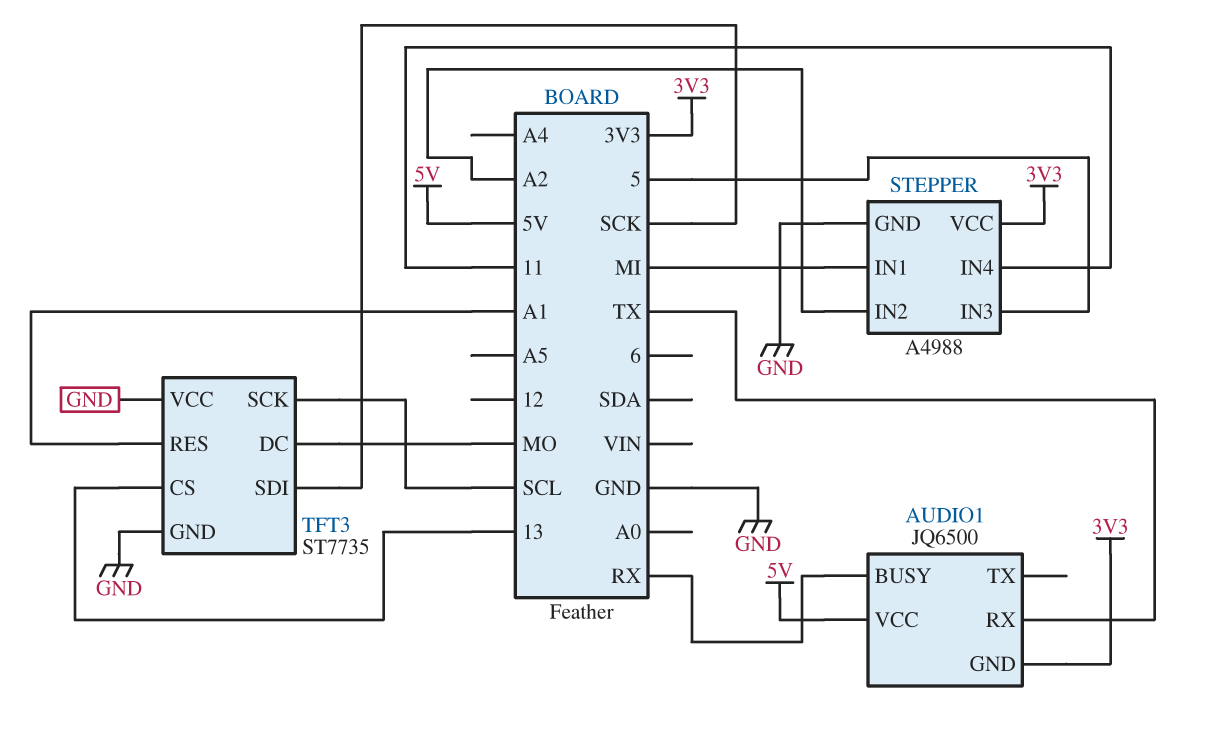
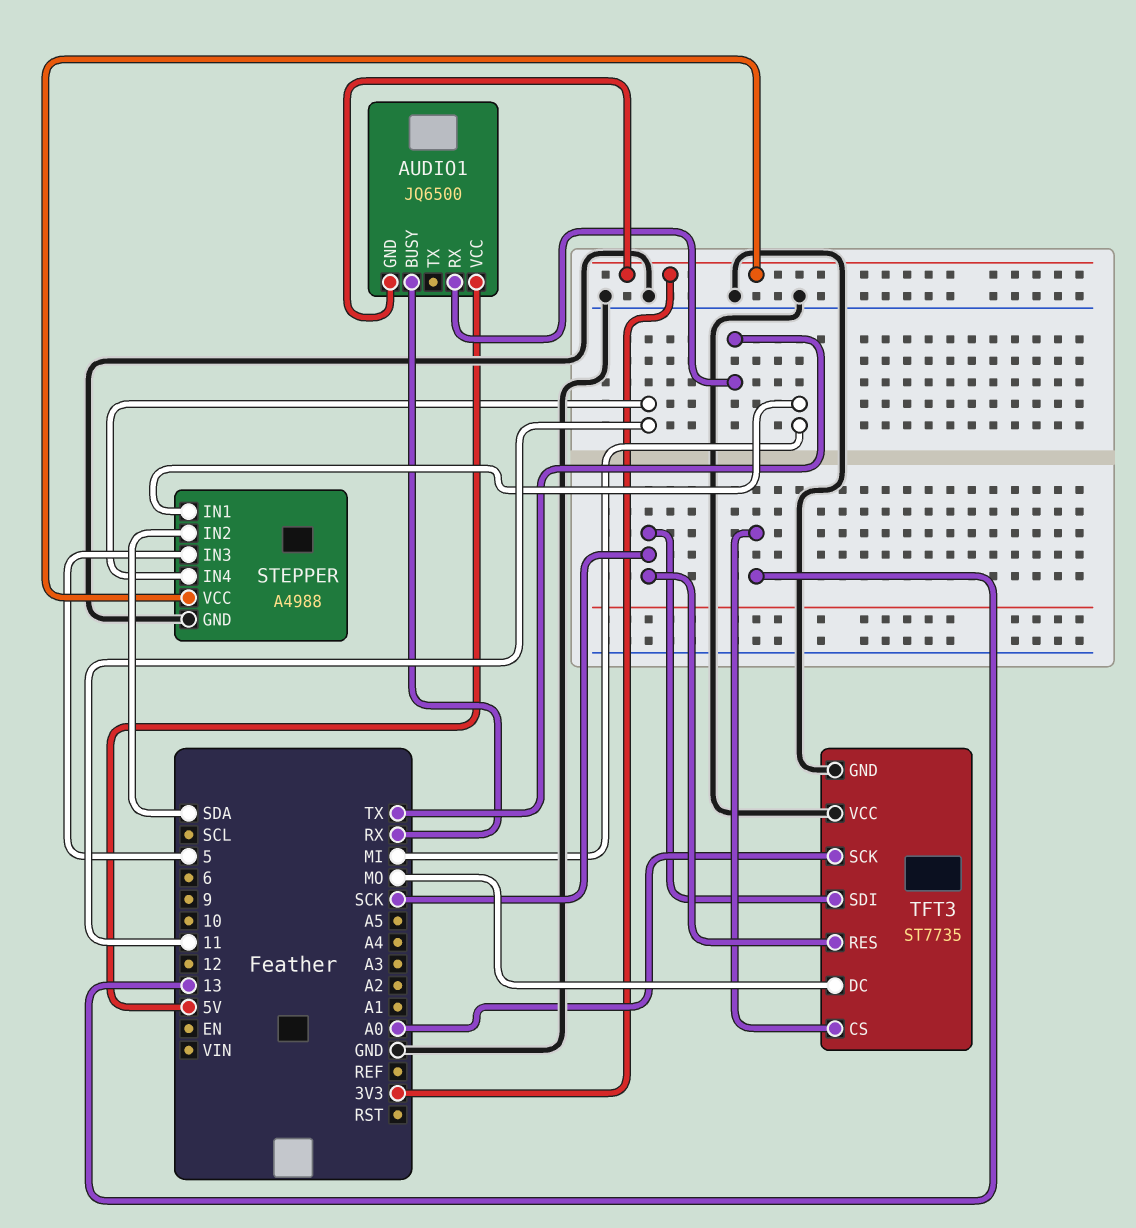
STEPPER pin IN2: A2 -> SDA
TFT3 pin RES: A1 -> SCK
TFT3 pin SCK: SCL -> A0

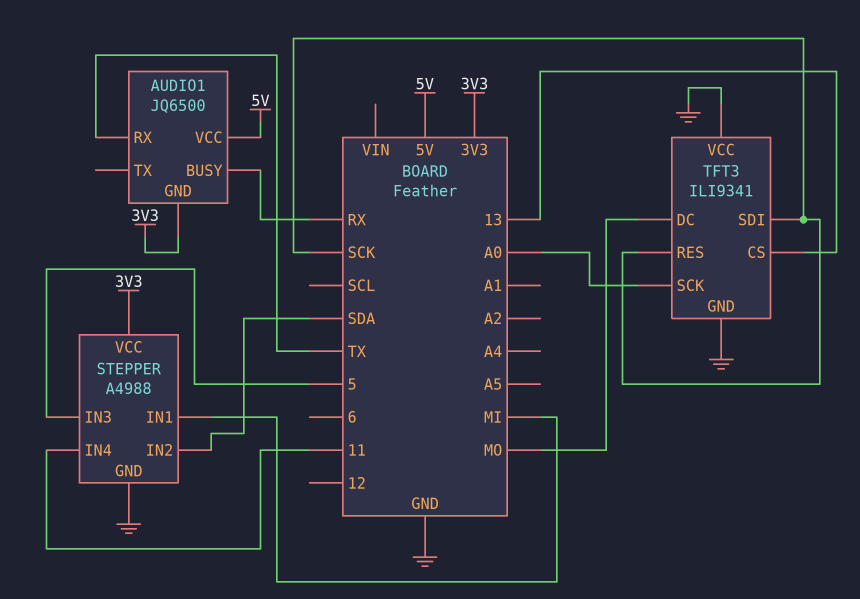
TFT3: ST7735 -> ILI9341

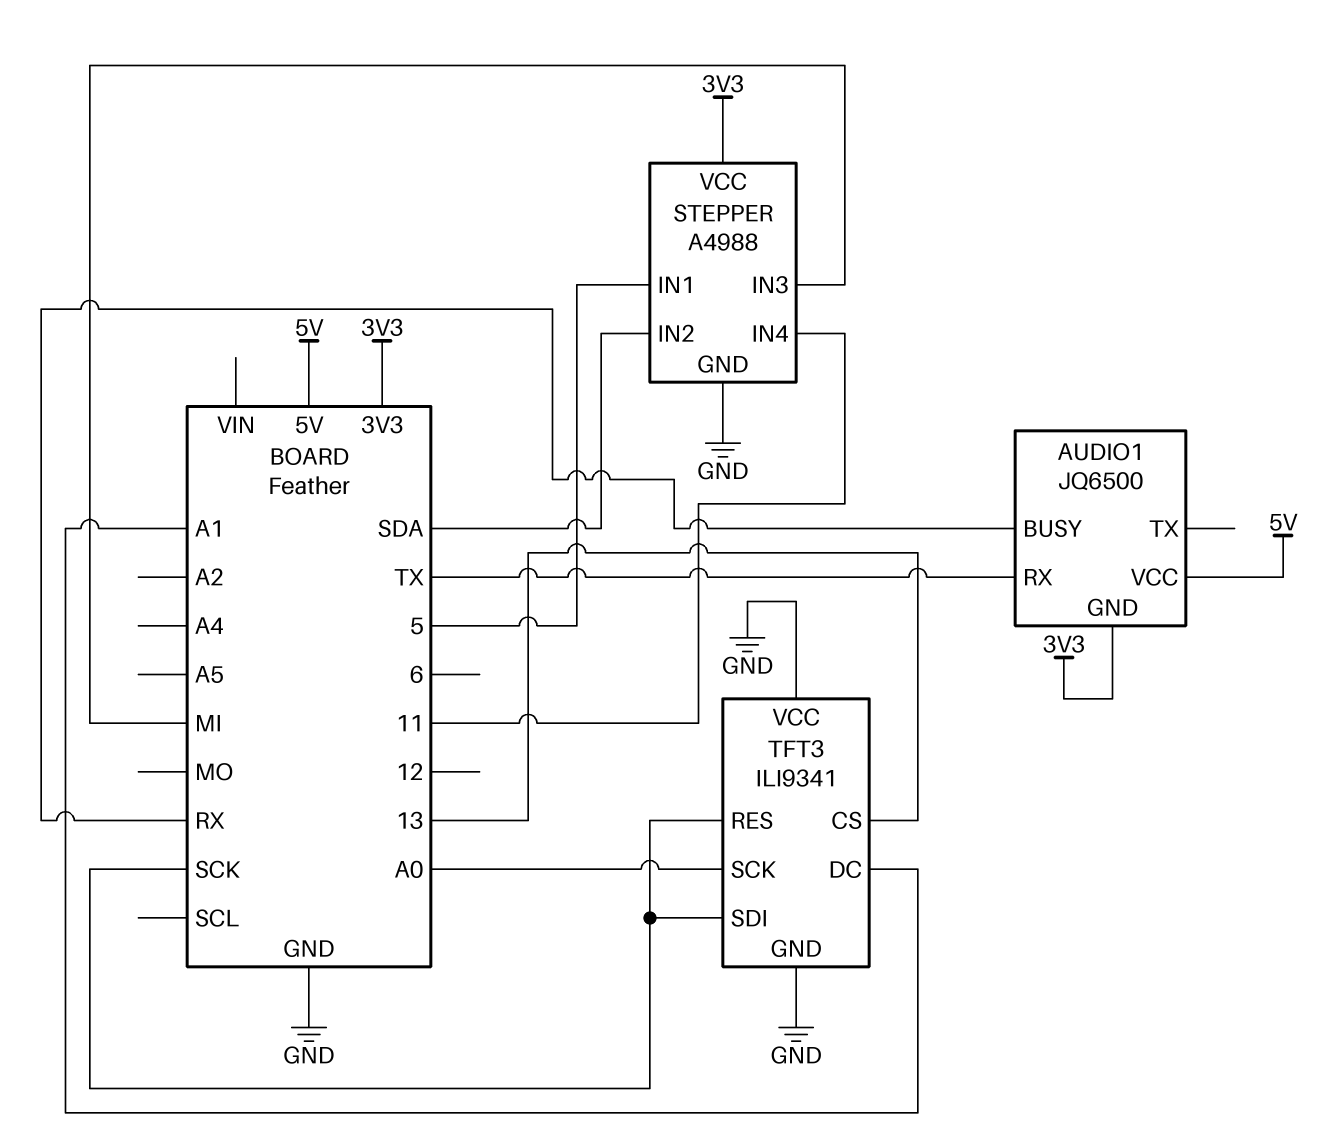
STEPPER pin IN1: MI -> 5
STEPPER pin IN3: 5 -> MI
TFT3 pin DC: MO -> A1

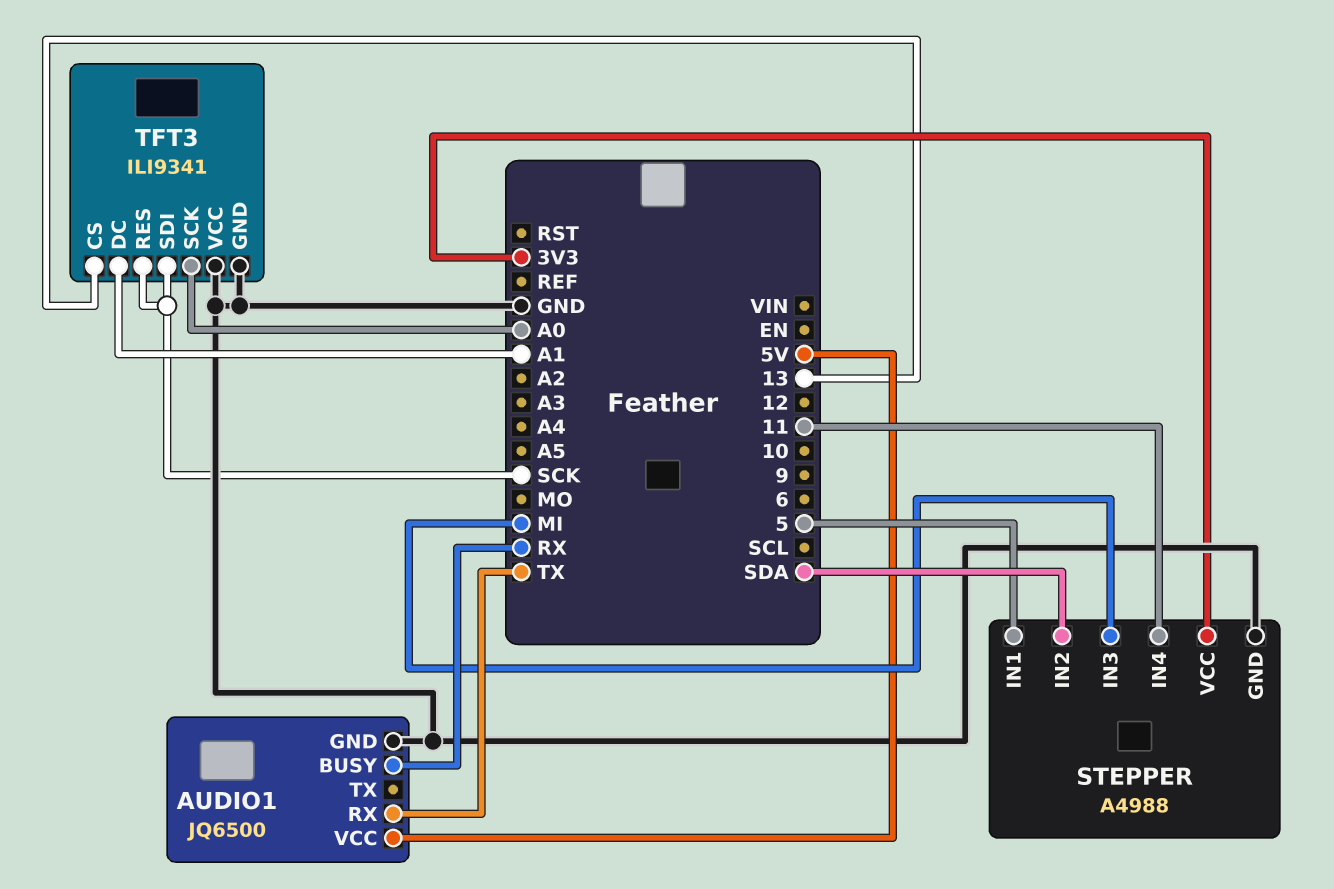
AUDIO1 pin GND: 3V3 -> GND

